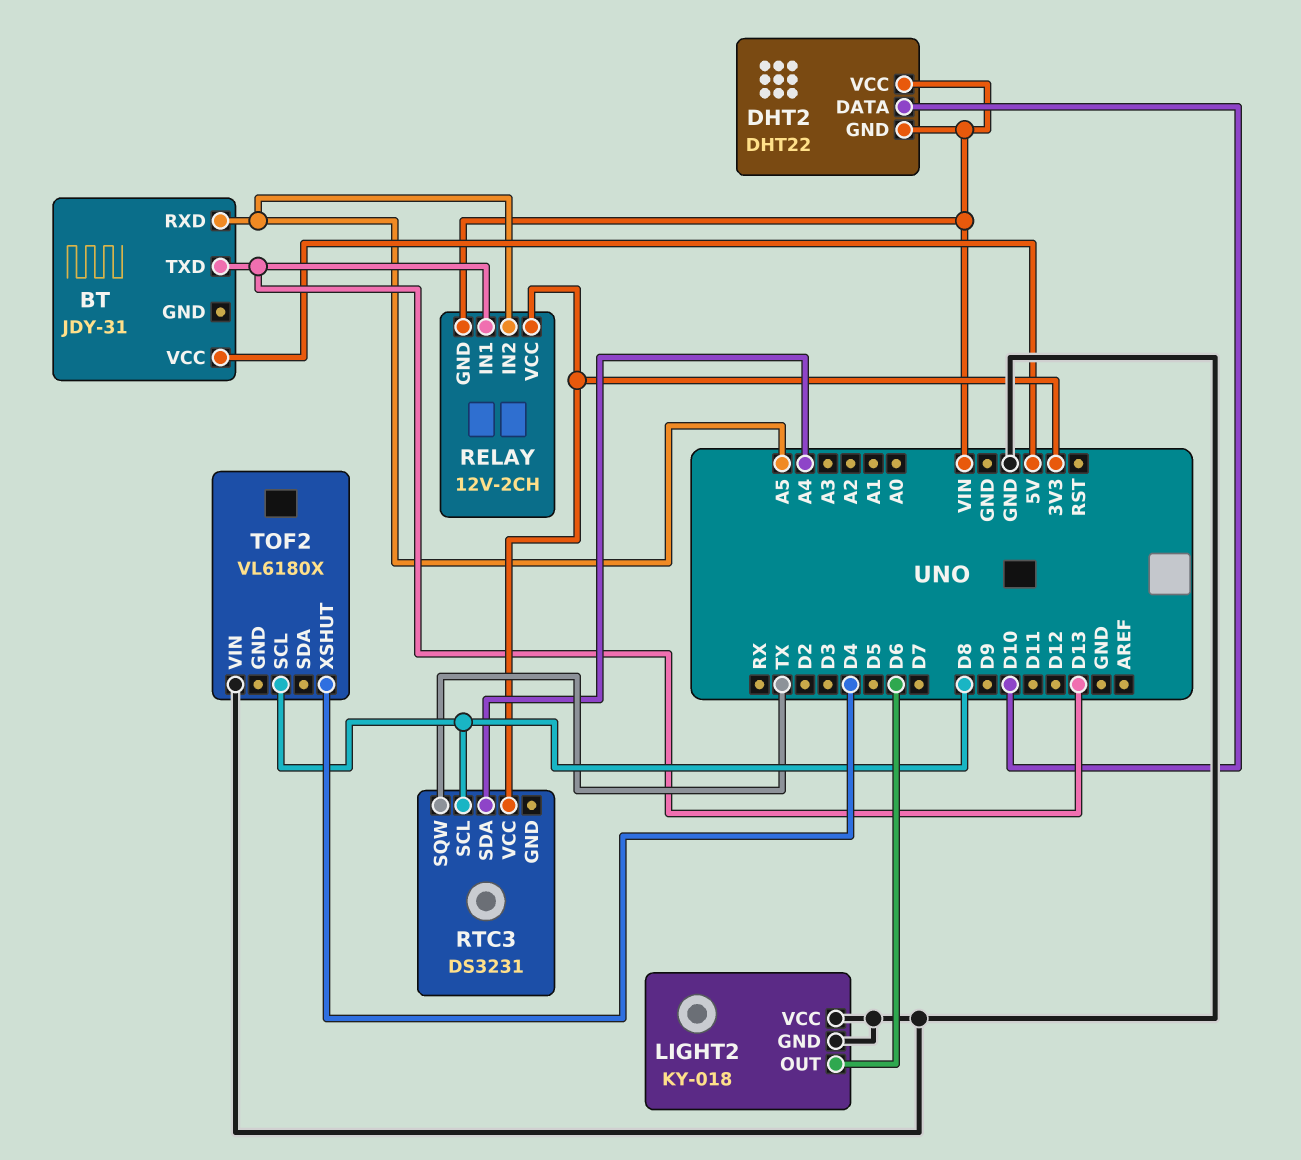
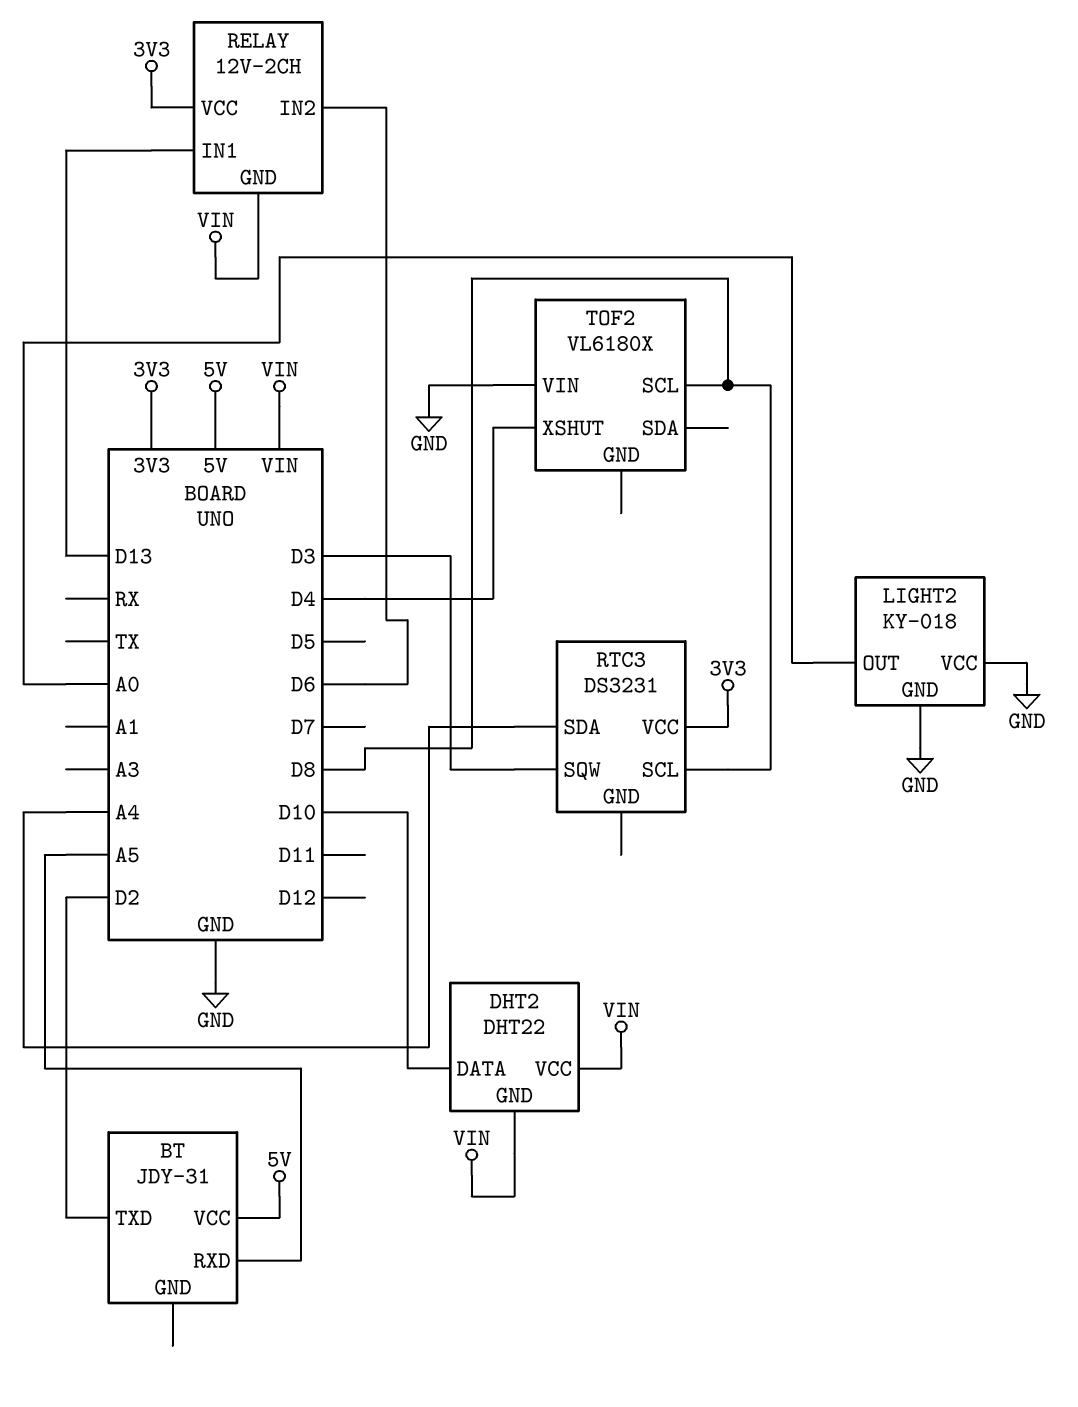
BT pin TXD: D13 -> D2
LIGHT2 pin OUT: D6 -> A0
RELAY pin IN2: A5 -> D6
RTC3 pin SQW: TX -> D3

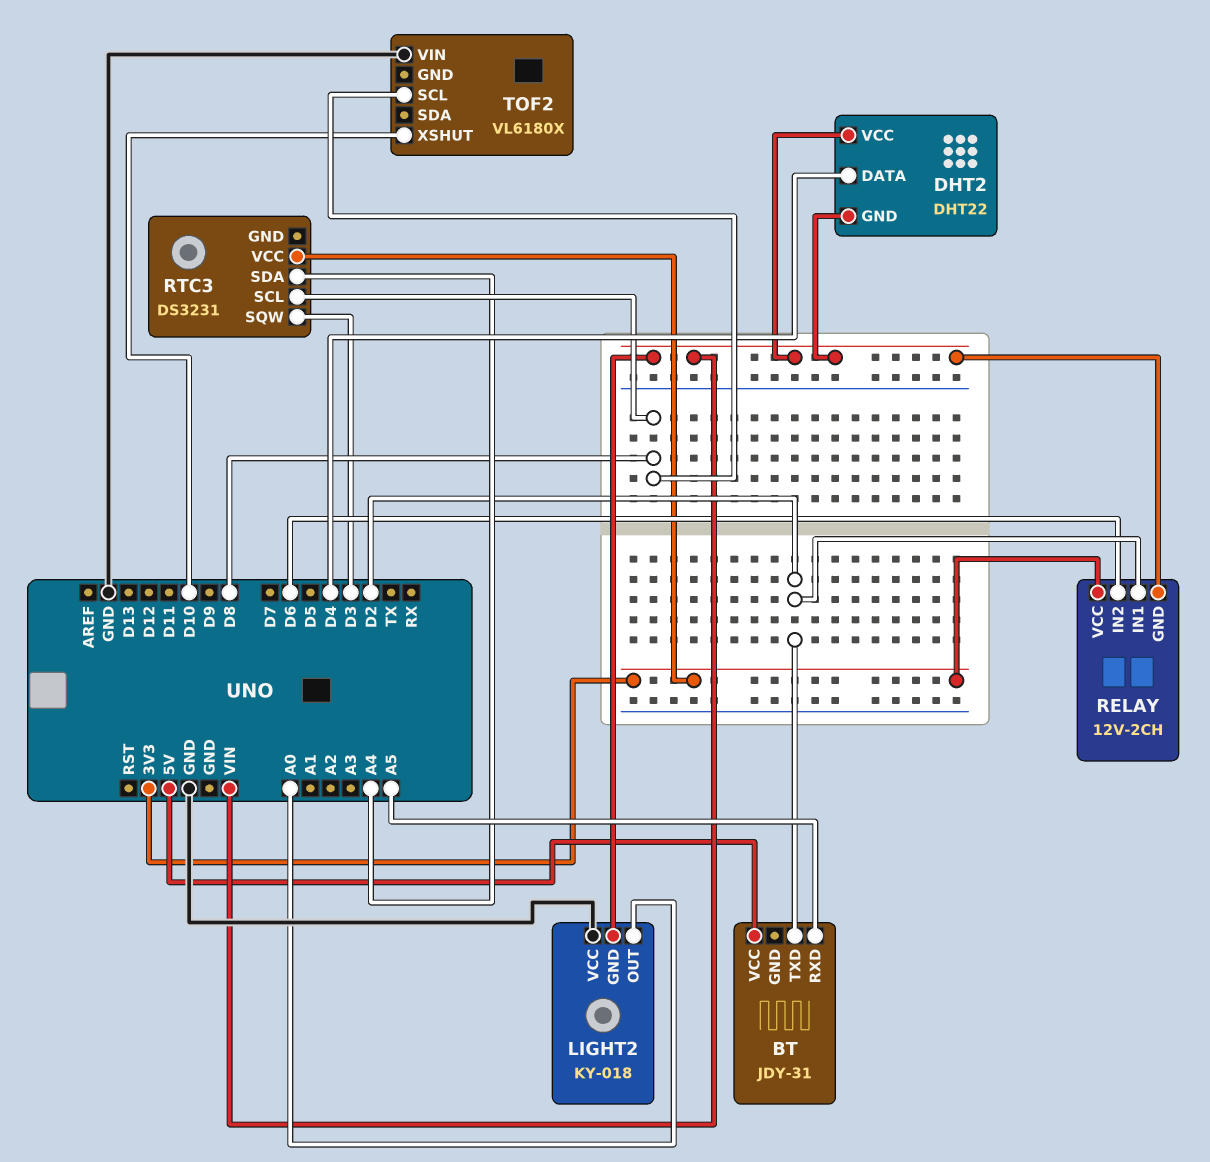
DHT2 pin DATA: D10 -> D4
LIGHT2 pin GND: GND -> VIN
RELAY pin IN1: D13 -> D2
TOF2 pin XSHUT: D4 -> D10

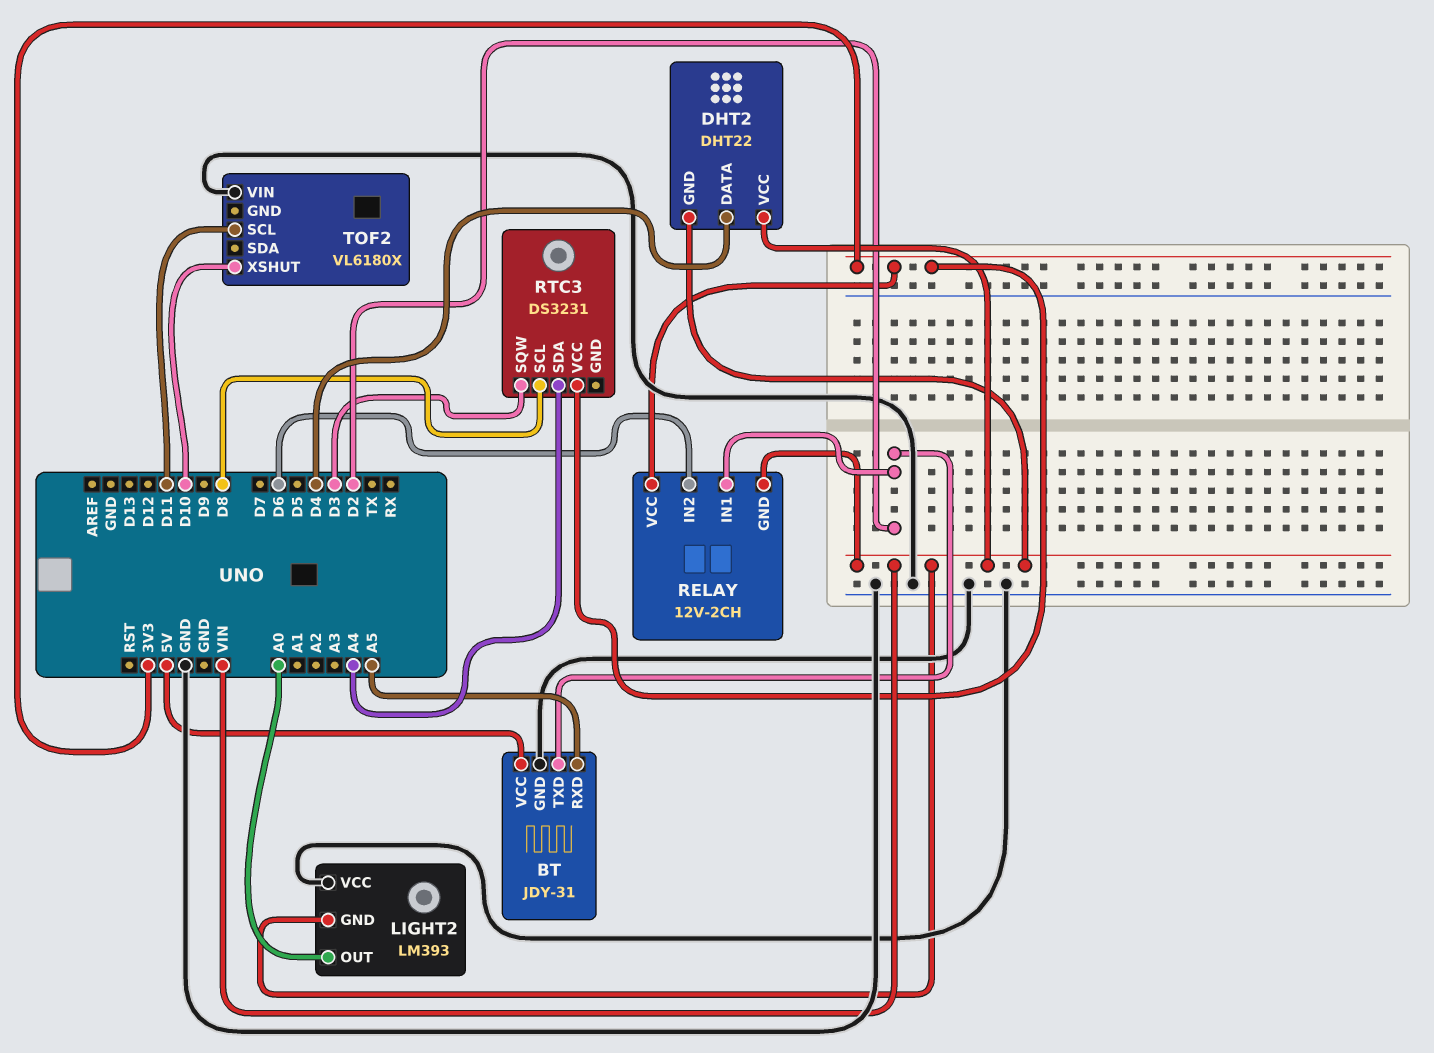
BT pin GND: none -> GND
LIGHT2: KY-018 -> LM393
TOF2 pin SCL: D8 -> D11

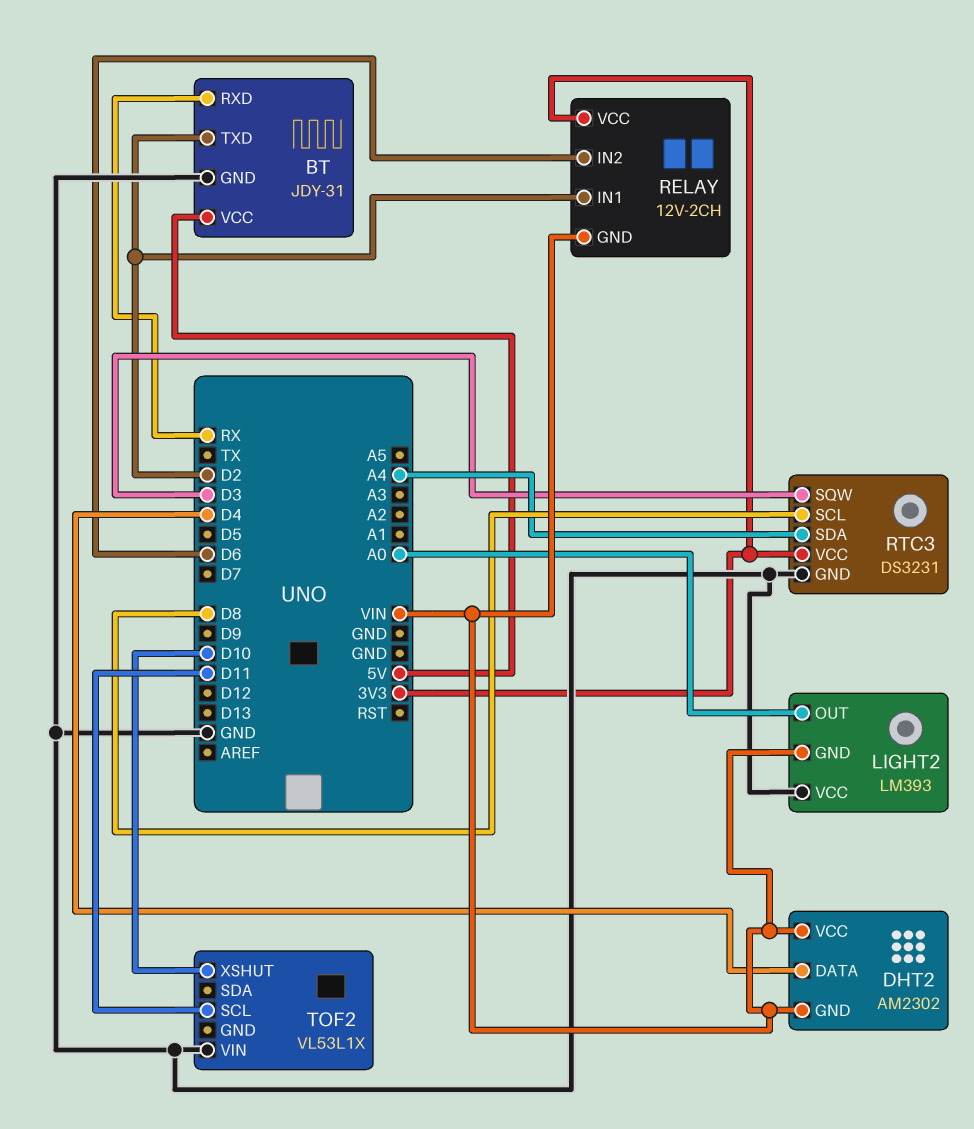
BT pin RXD: A5 -> RX
DHT2: DHT22 -> AM2302
RTC3 pin GND: none -> GND
TOF2: VL6180X -> VL53L1X

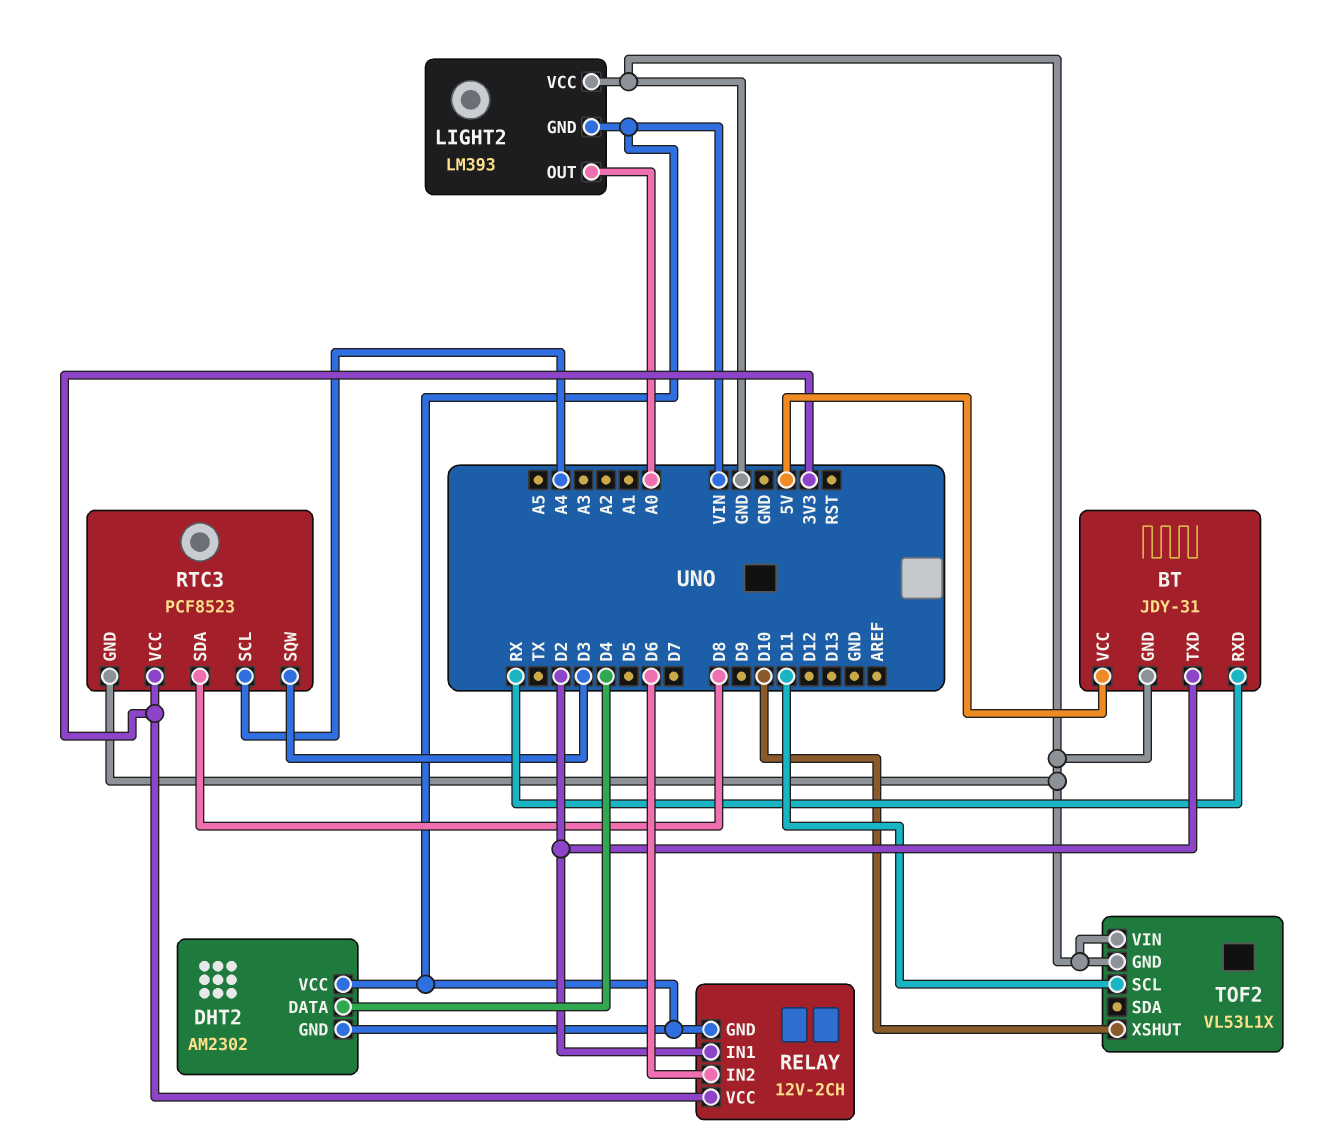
RTC3: DS3231 -> PCF8523
RTC3 pin SCL: D8 -> A4
RTC3 pin SDA: A4 -> D8
TOF2 pin GND: none -> GND

